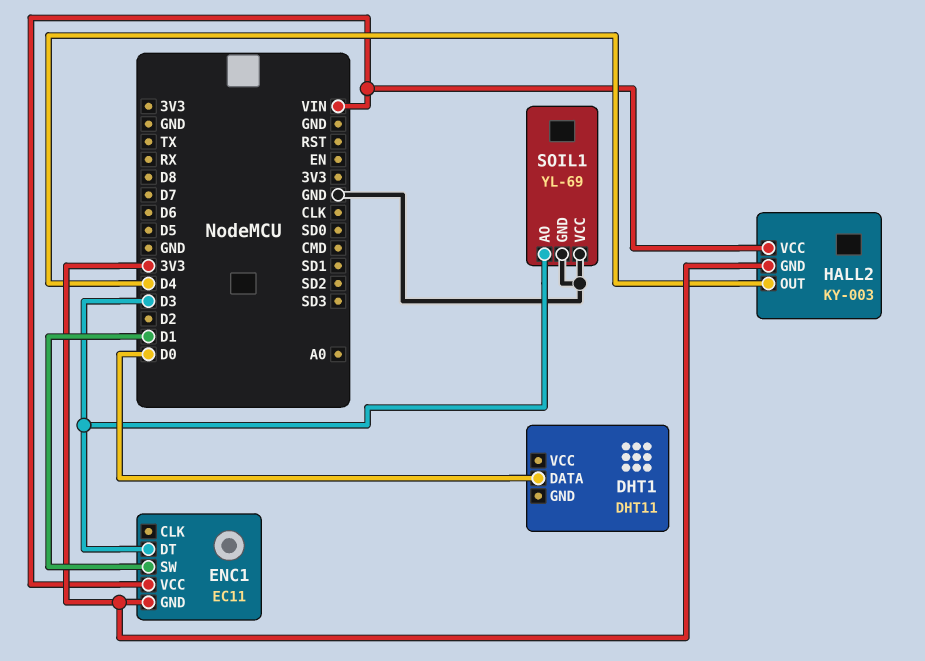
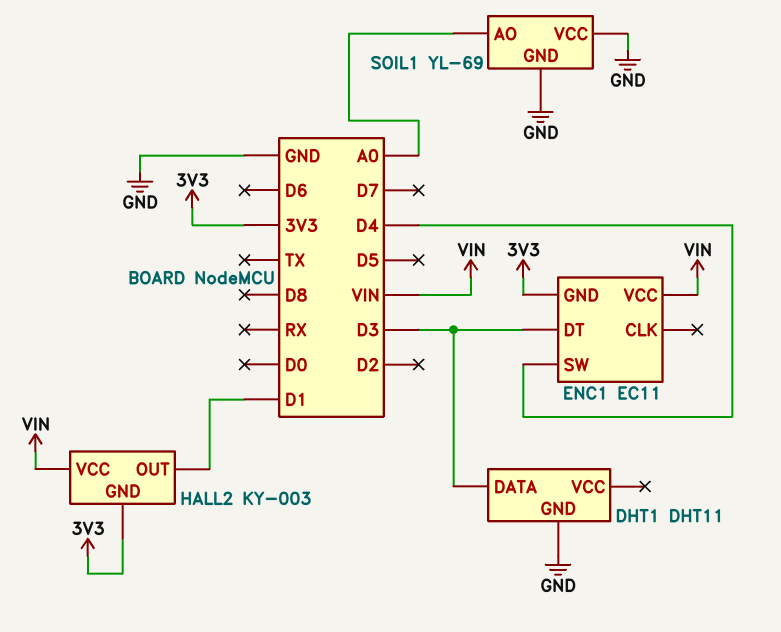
DHT1 pin DATA: D0 -> D3
DHT1 pin GND: none -> GND
ENC1 pin SW: D1 -> D4
HALL2 pin OUT: D4 -> D1
SOIL1 pin AO: D3 -> A0

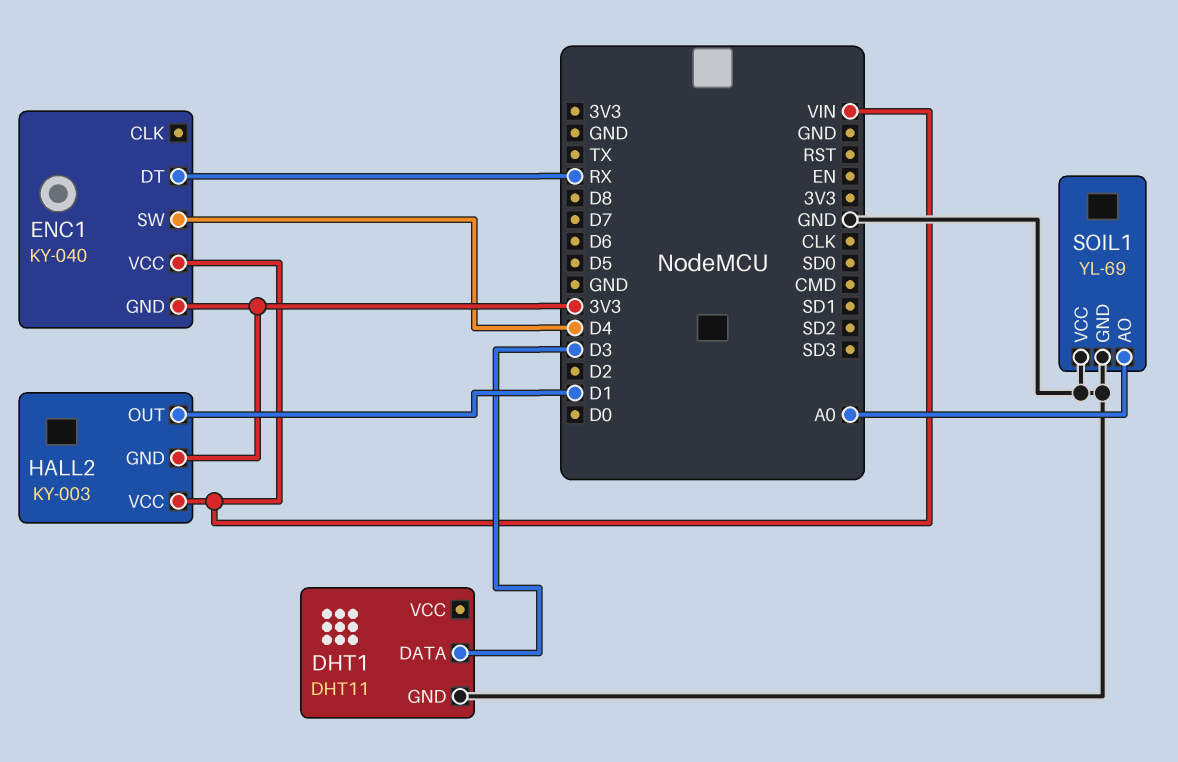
ENC1: EC11 -> KY-040
ENC1 pin DT: D3 -> RX

